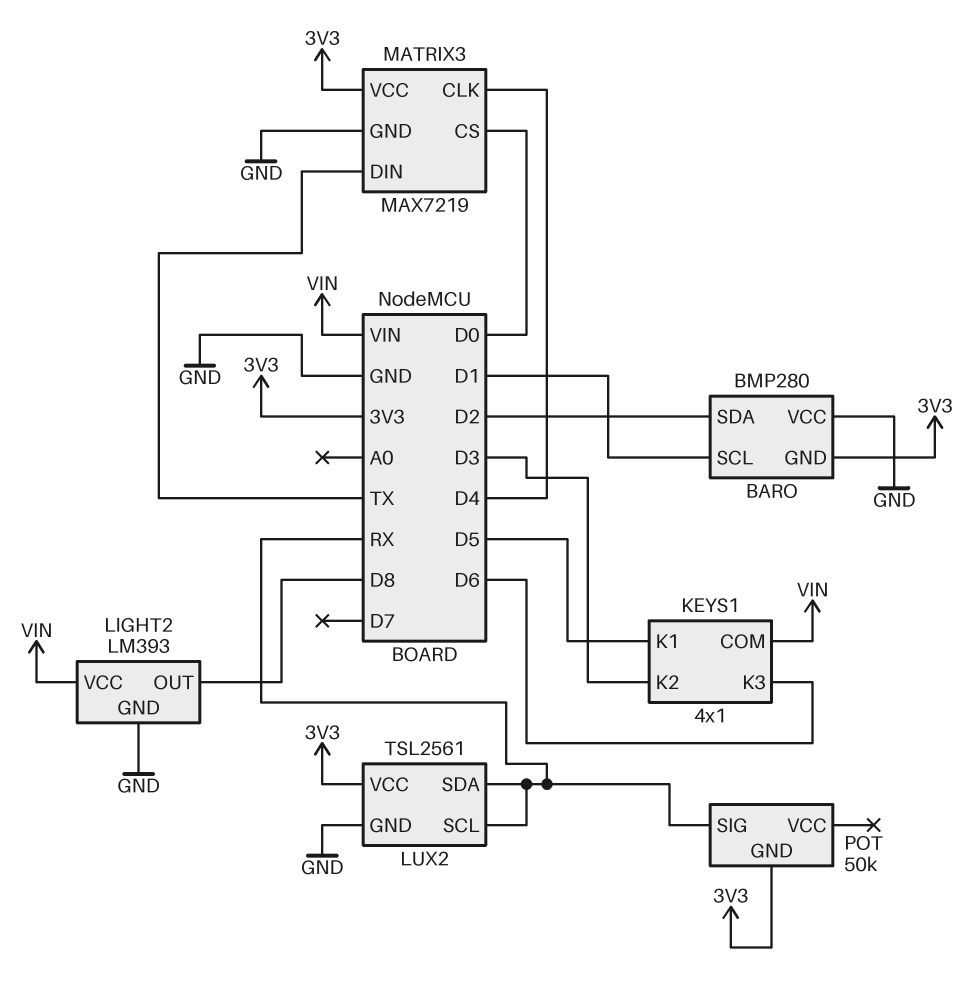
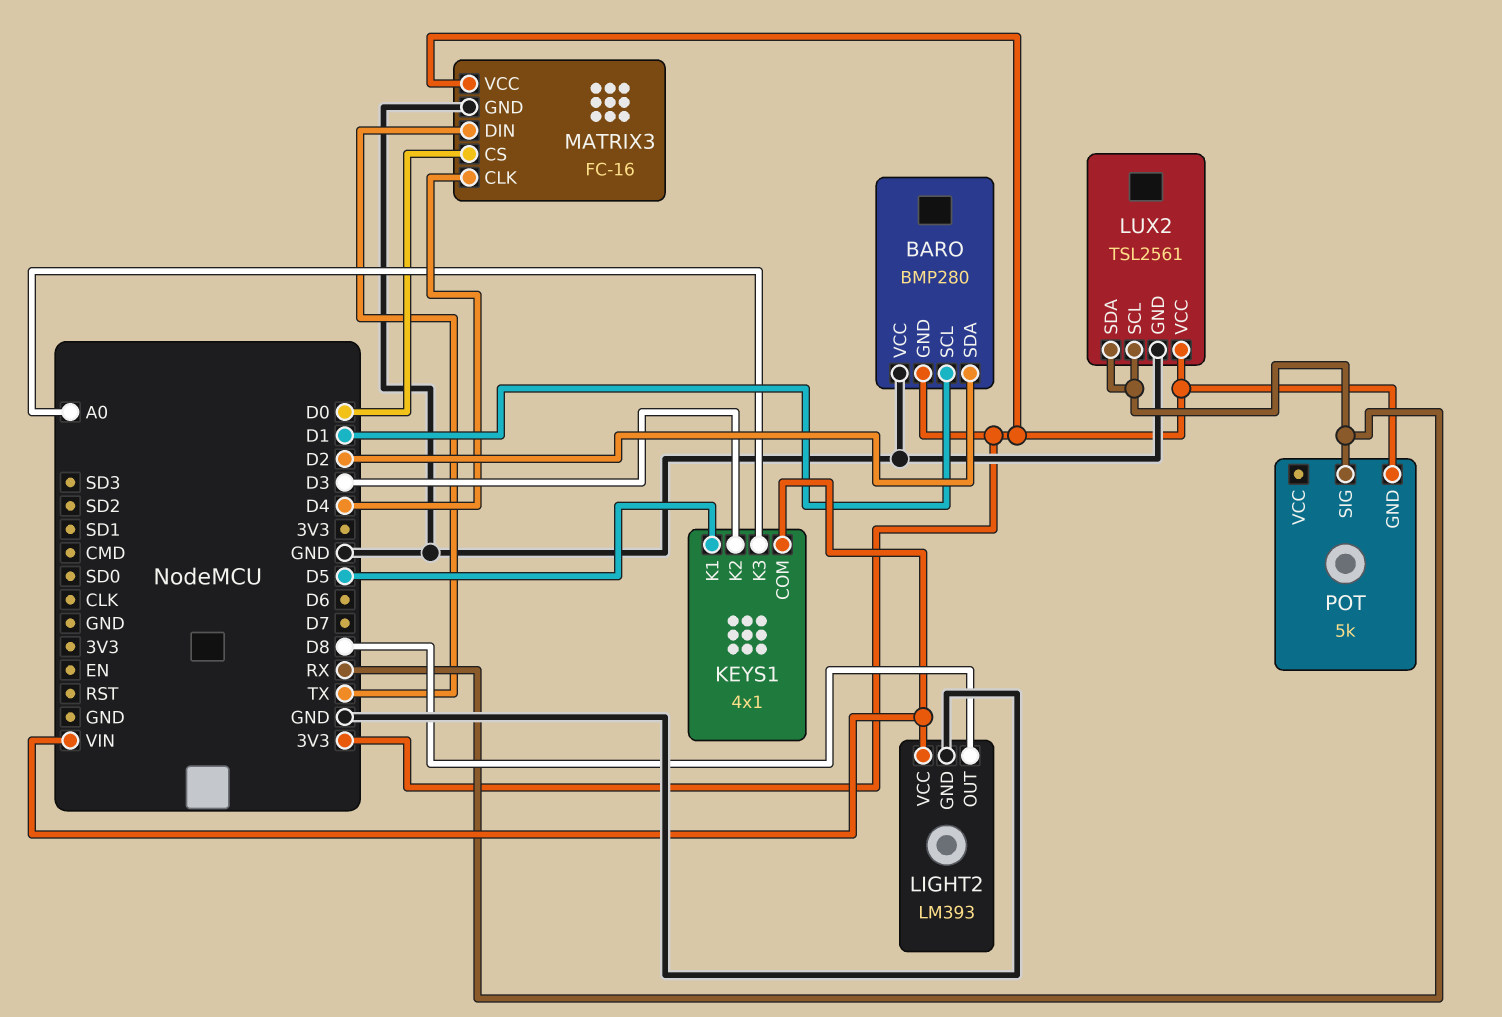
KEYS1 pin K3: D6 -> A0
MATRIX3: MAX7219 -> FC-16
POT: 50k -> 5k

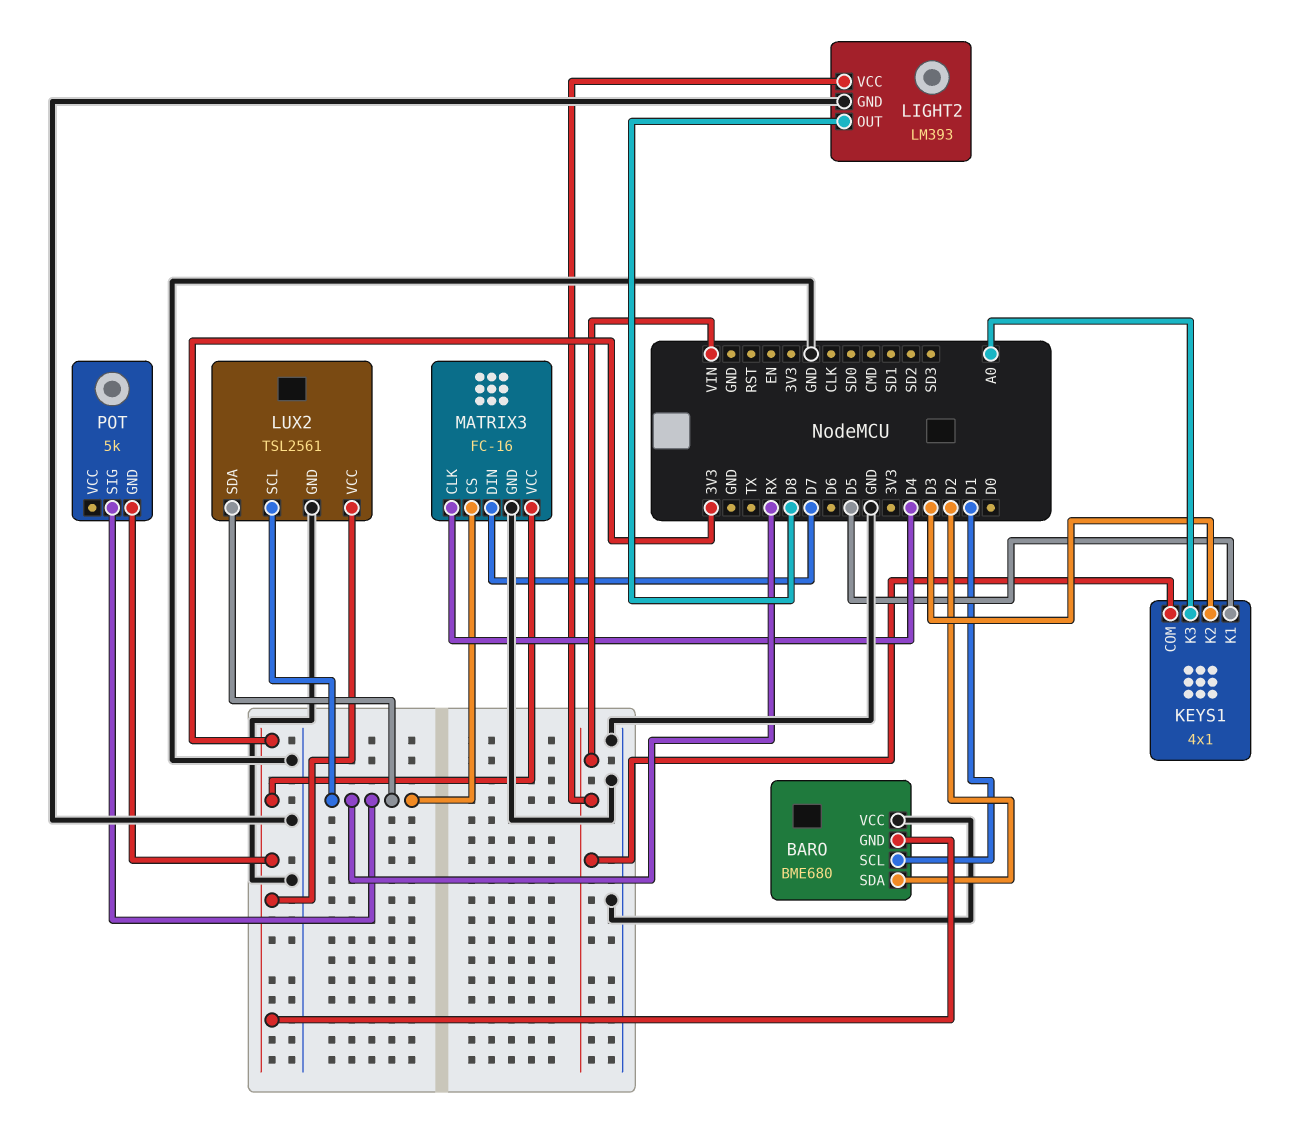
BARO: BMP280 -> BME680
MATRIX3 pin CS: D0 -> RX
MATRIX3 pin DIN: TX -> D7

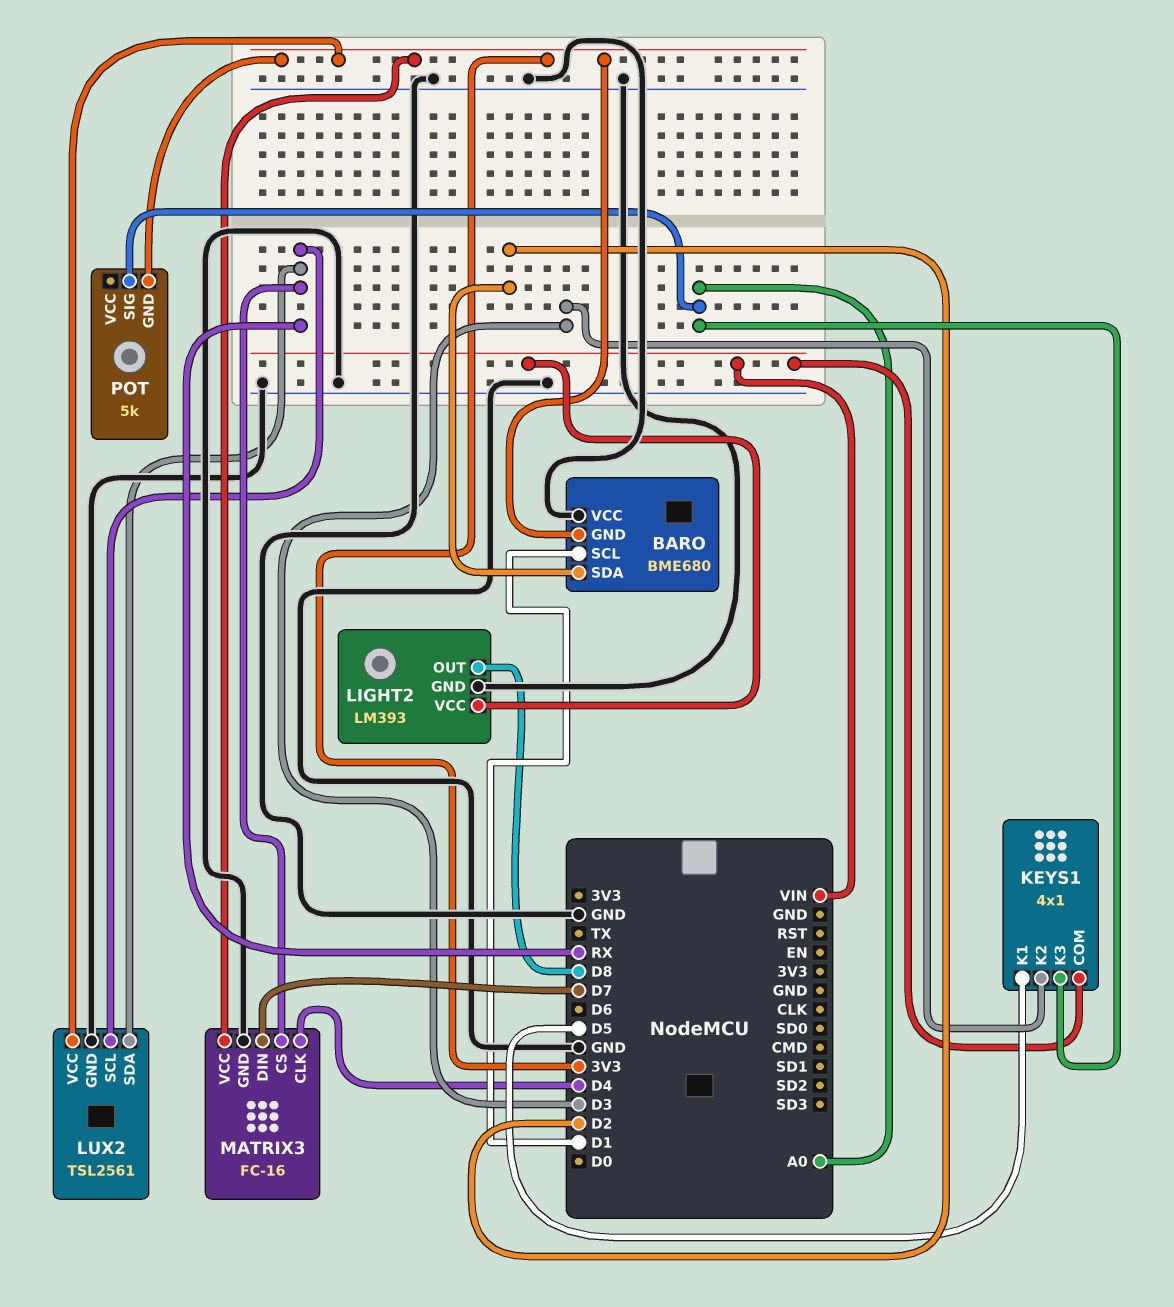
POT pin SIG: RX -> A0

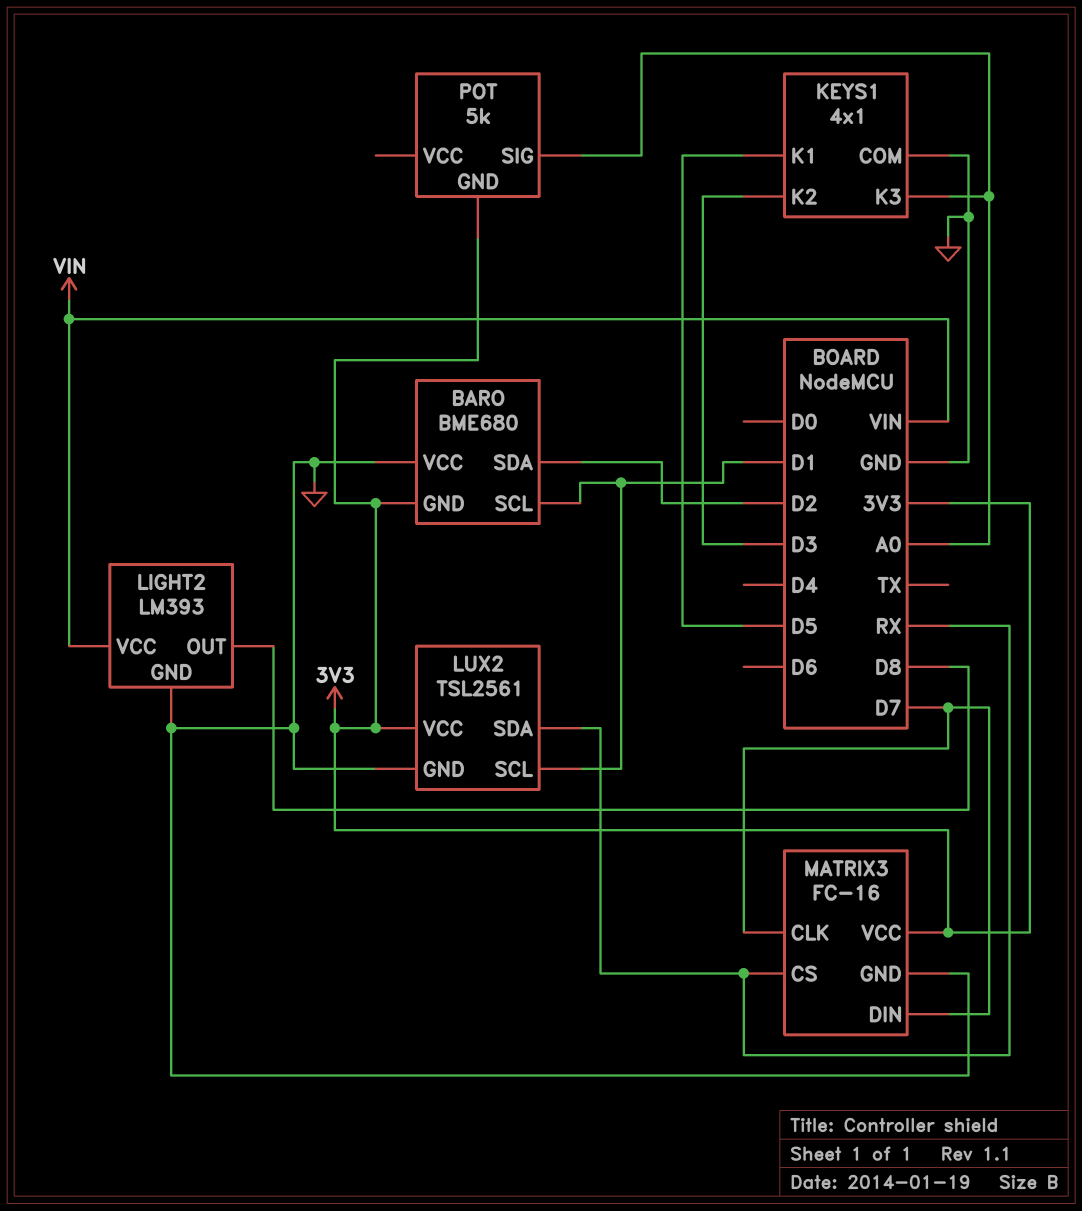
KEYS1 pin COM: VIN -> GND
LUX2 pin SCL: RX -> D1
MATRIX3 pin CLK: D4 -> D7

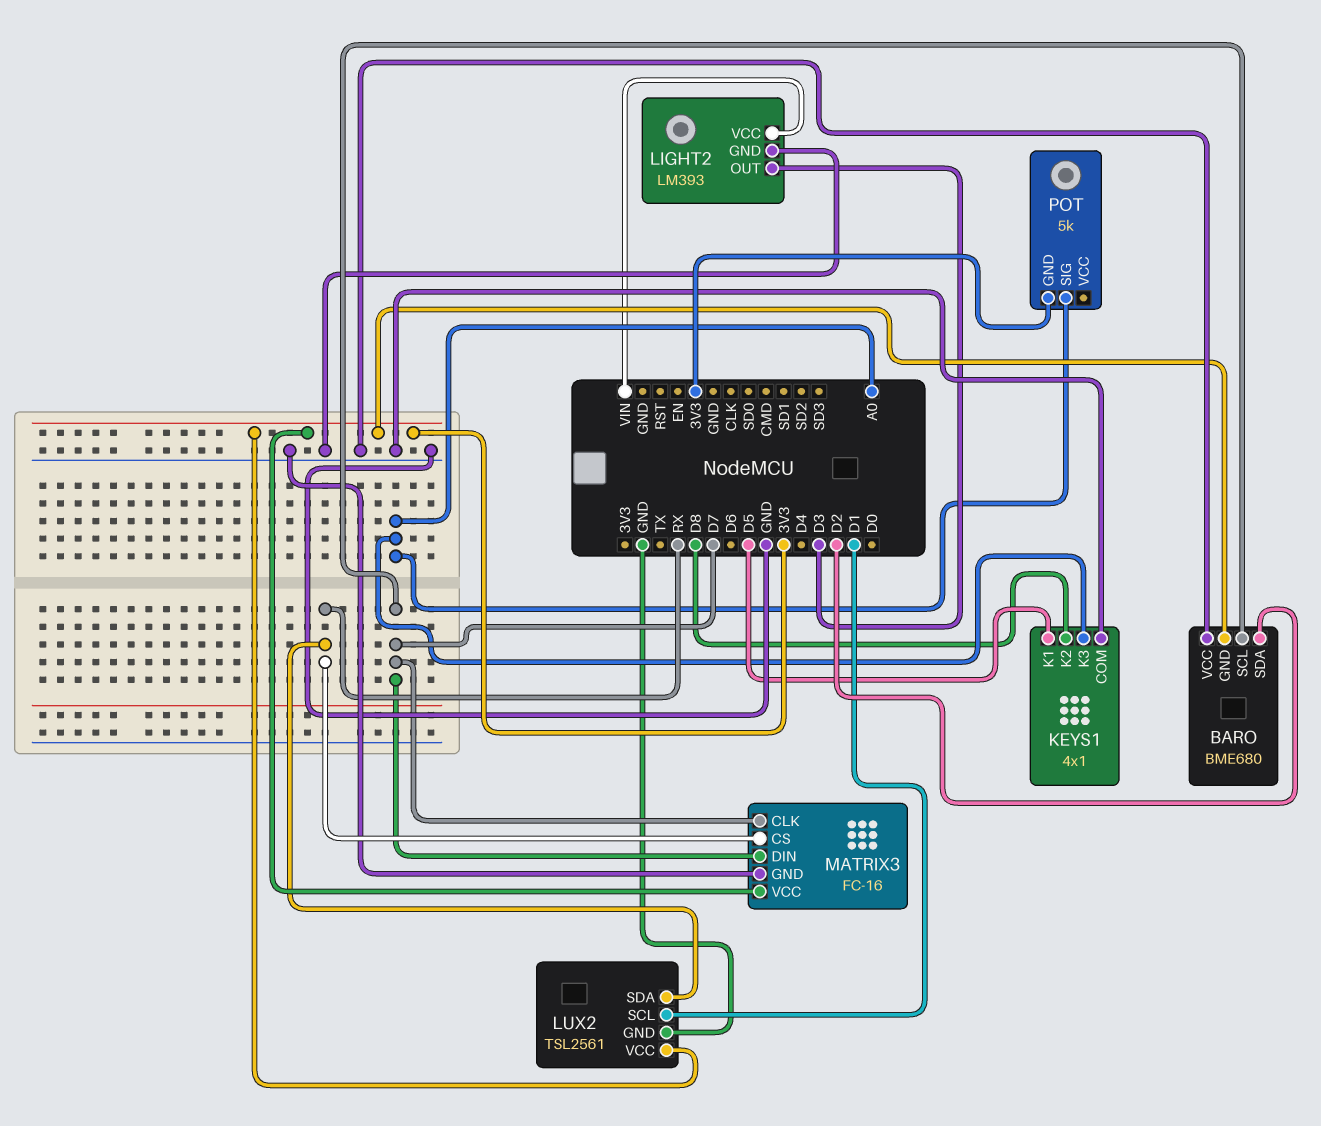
BARO pin SCL: D1 -> D7
KEYS1 pin K2: D3 -> D8
LIGHT2 pin OUT: D8 -> D3

